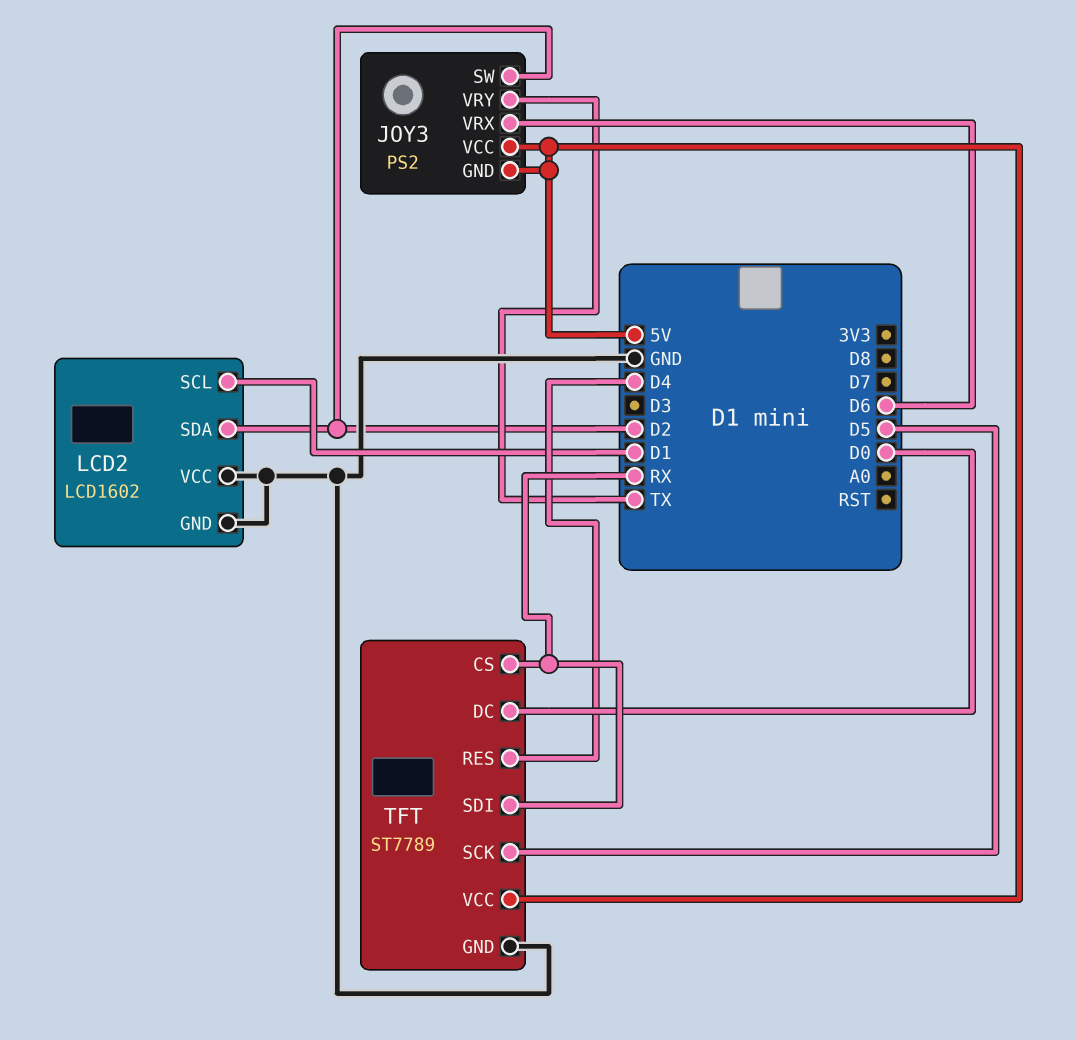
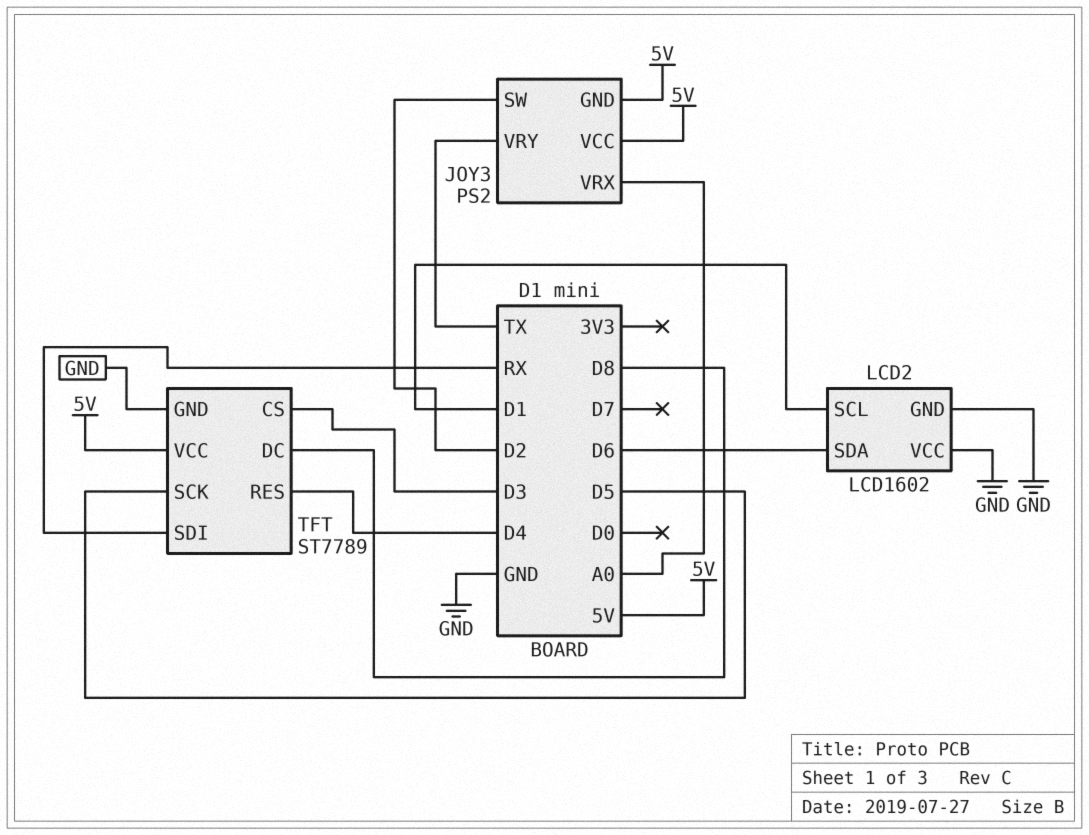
JOY3 pin VRX: D6 -> A0
LCD2 pin SDA: D2 -> D6
TFT pin CS: RX -> D3
TFT pin DC: D0 -> D8

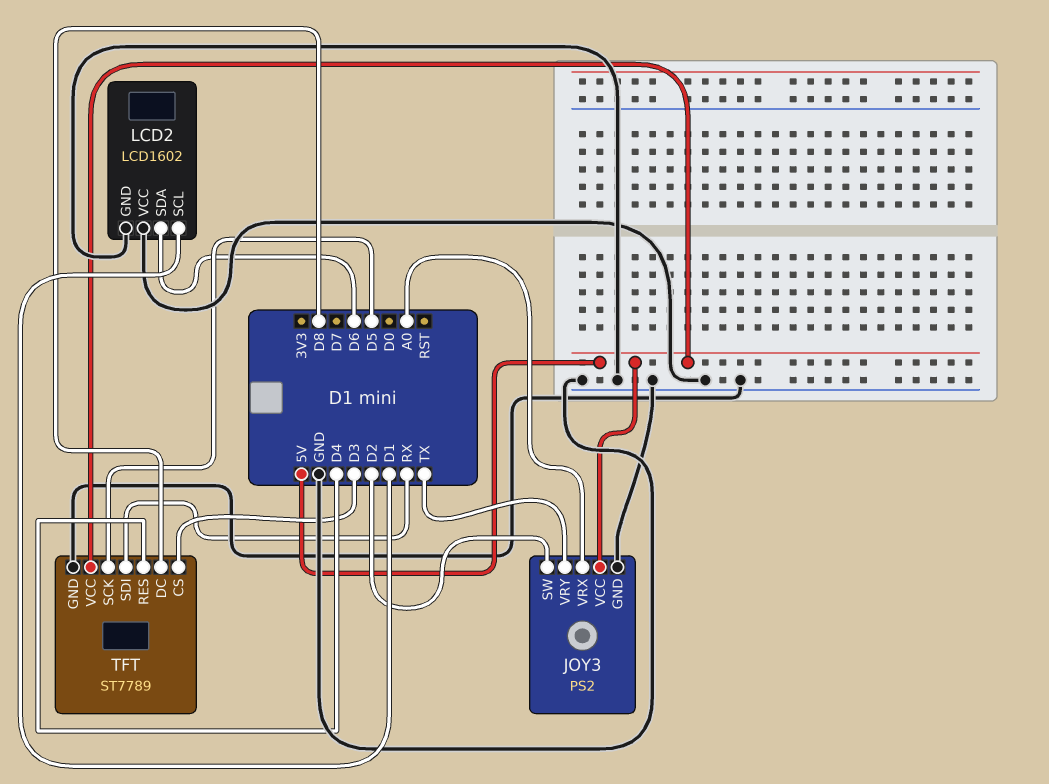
JOY3 pin GND: 5V -> GND

